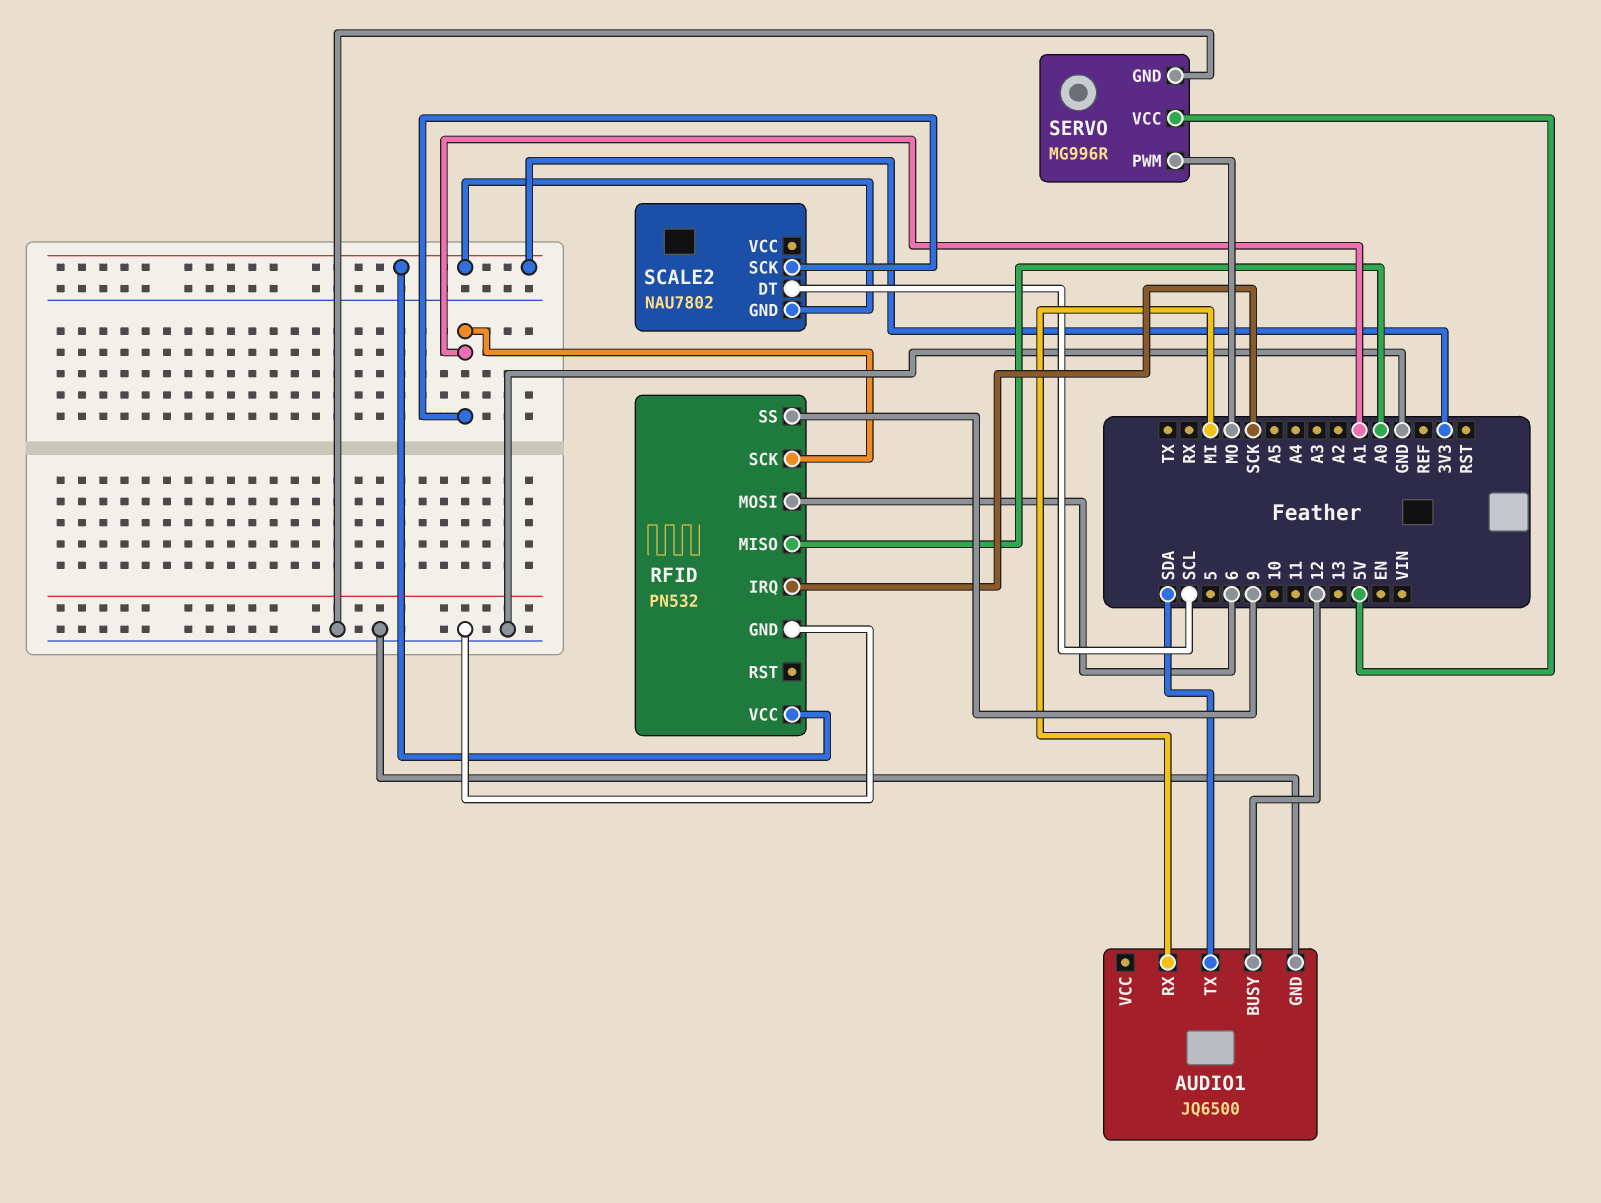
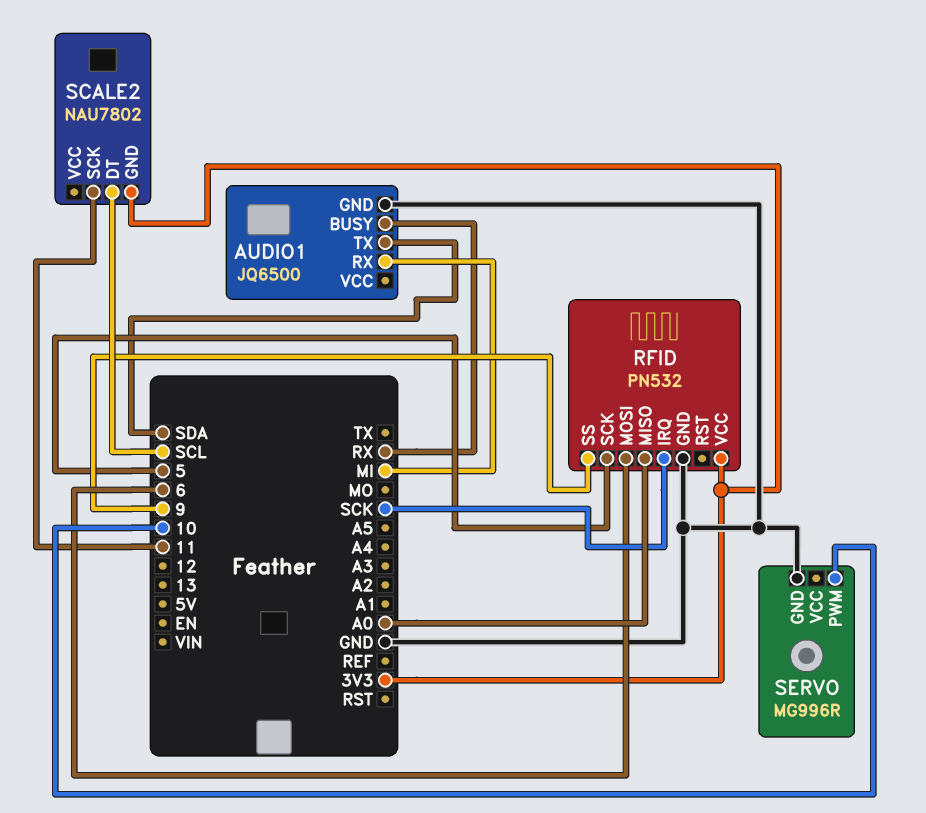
AUDIO1 pin BUSY: 12 -> RX
RFID pin SCK: A1 -> 5
SCALE2 pin SCK: A1 -> 11
SERVO pin PWM: MO -> 10
SERVO pin VCC: 5V -> none

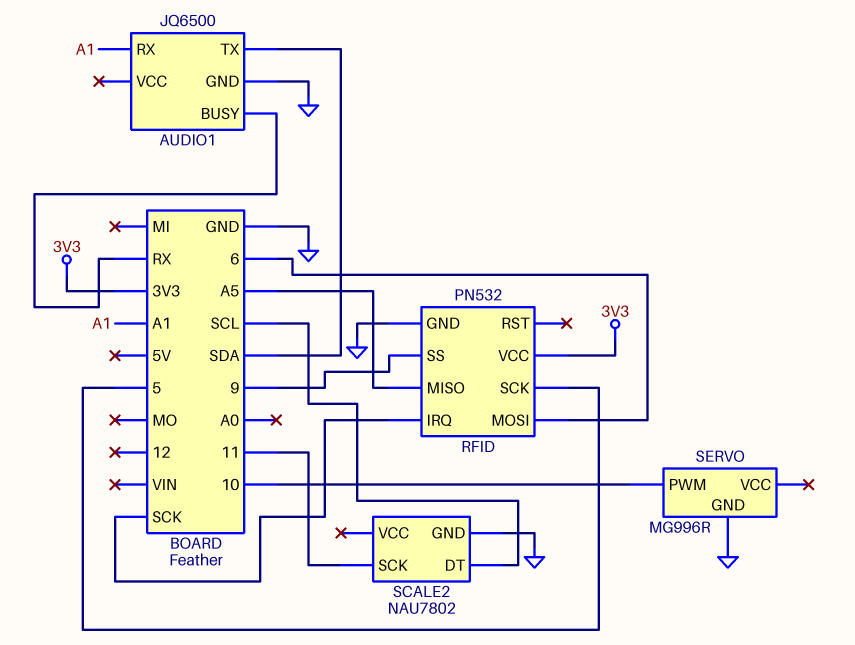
AUDIO1 pin RX: MI -> A1
RFID pin MISO: A0 -> A5
SCALE2 pin GND: 3V3 -> GND

